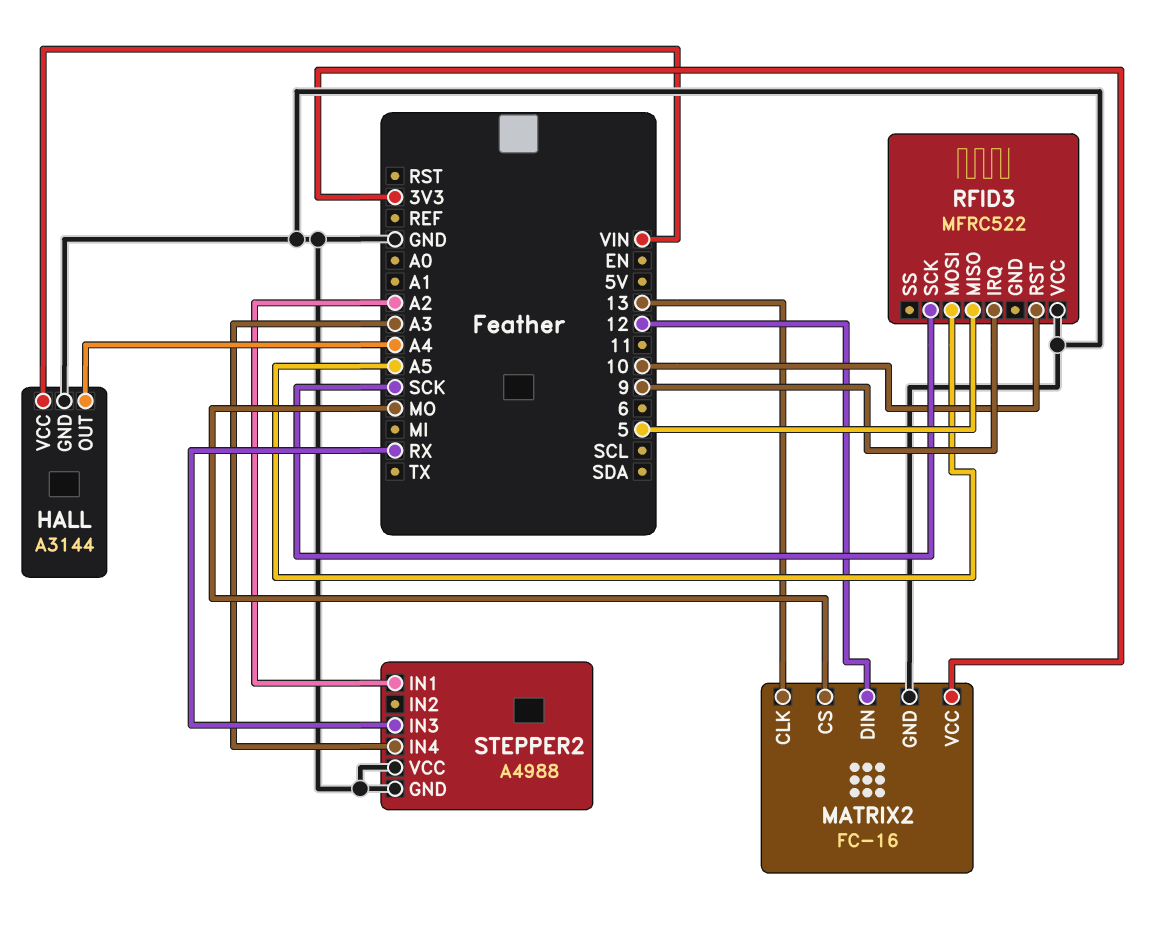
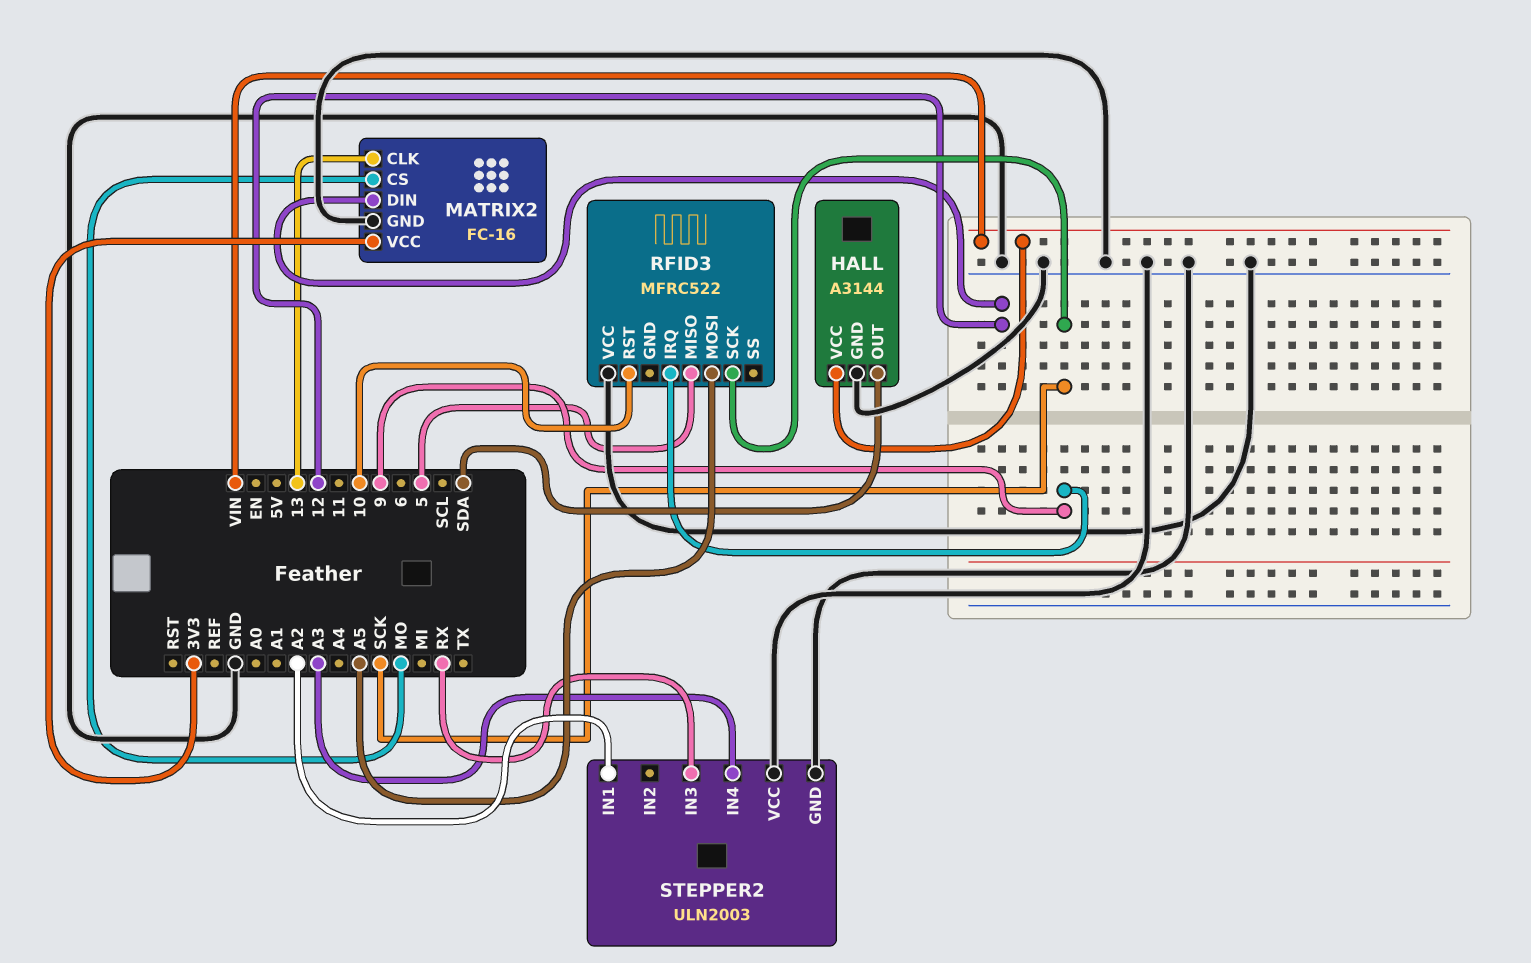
HALL pin OUT: A4 -> SDA
STEPPER2: A4988 -> ULN2003

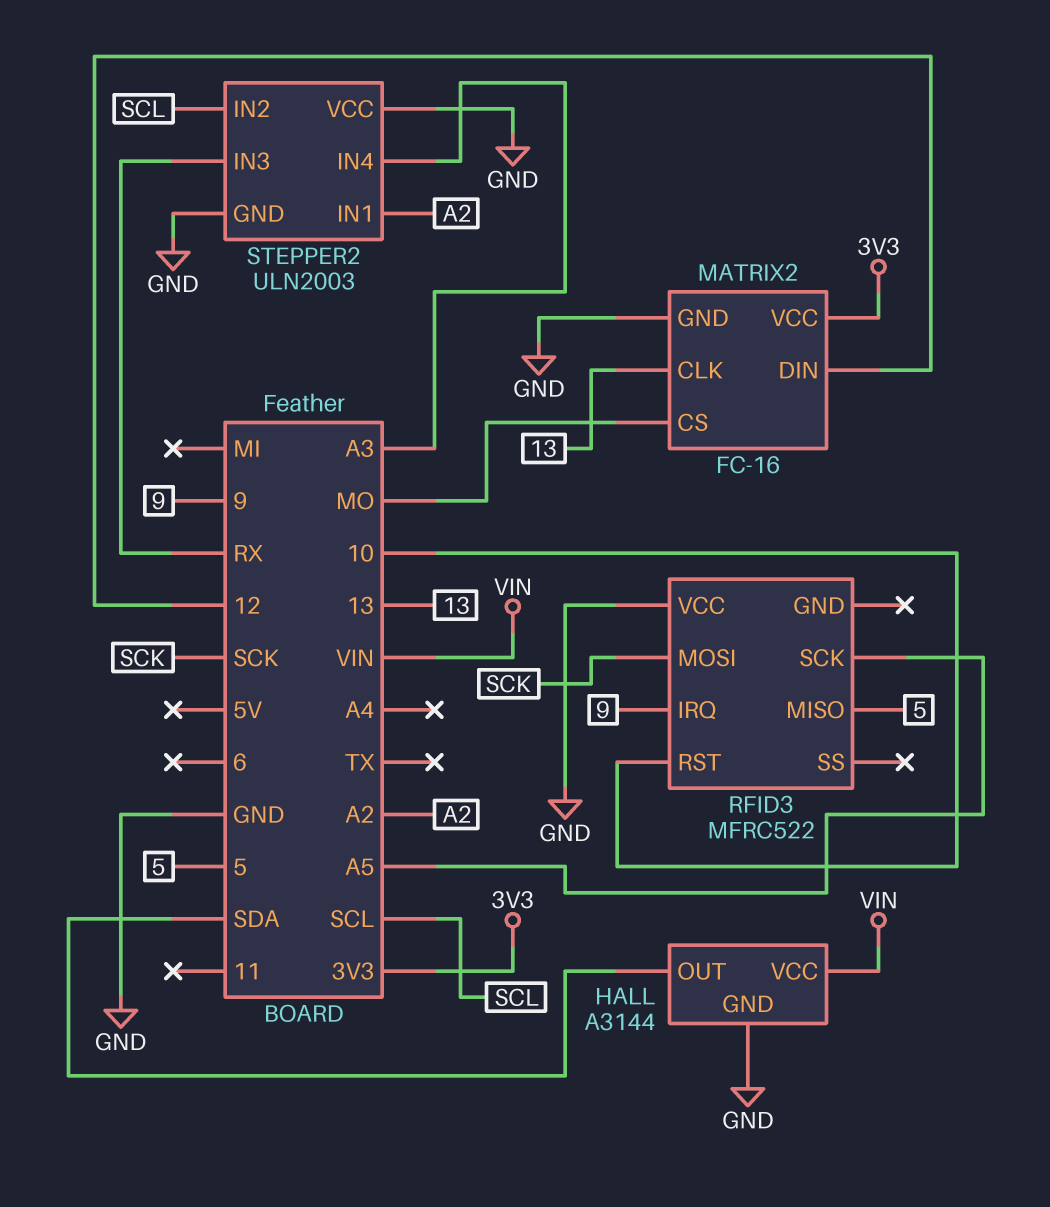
RFID3 pin MOSI: A5 -> SCK
RFID3 pin SCK: SCK -> A5
STEPPER2 pin IN2: none -> SCL

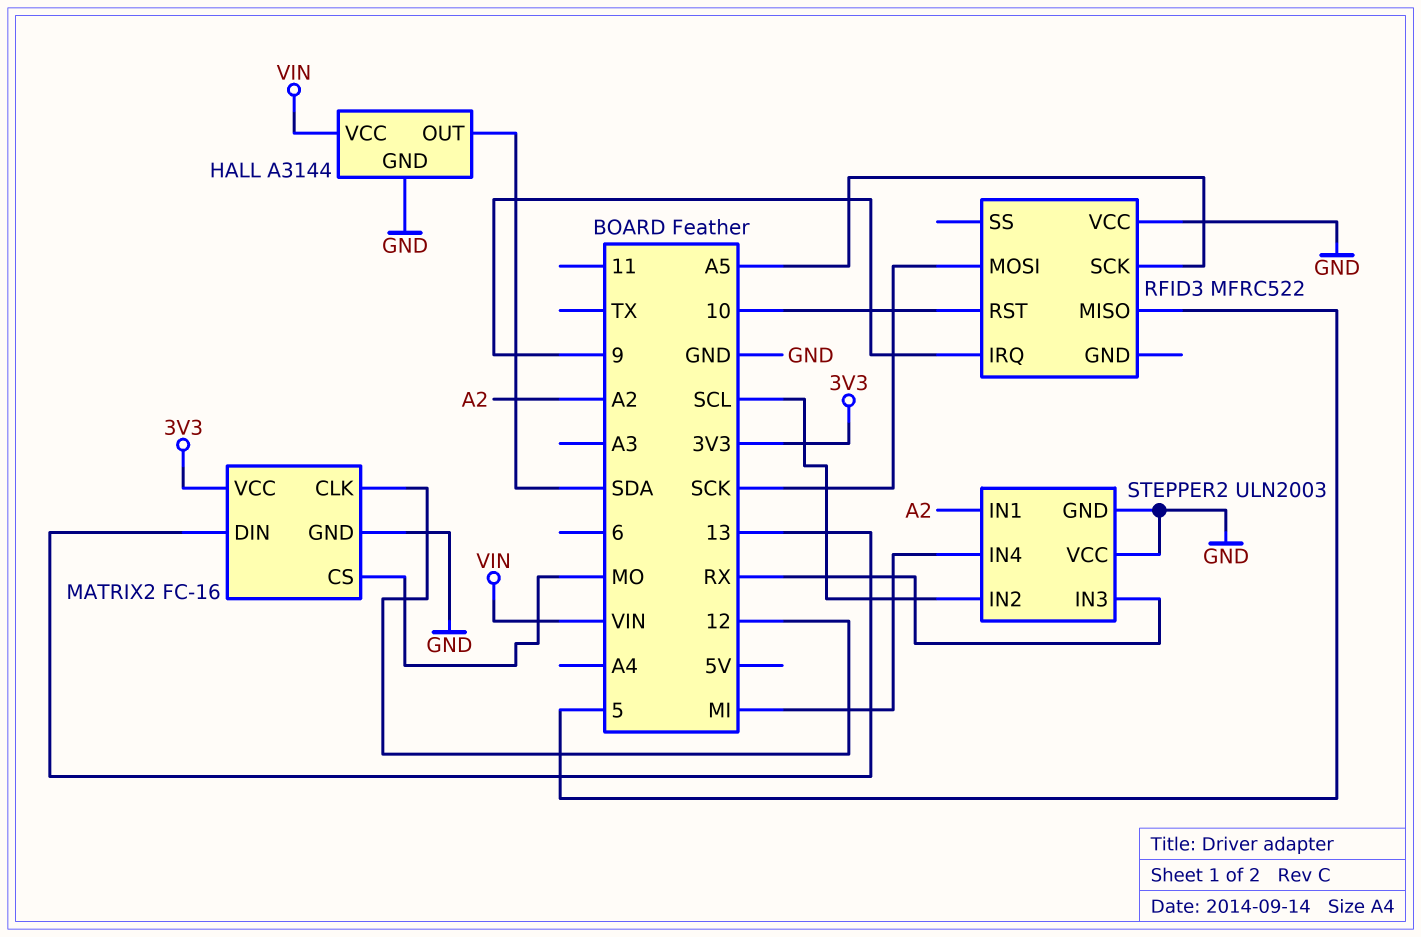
MATRIX2 pin CLK: 13 -> 12
MATRIX2 pin DIN: 12 -> 13
STEPPER2 pin IN4: A3 -> MI

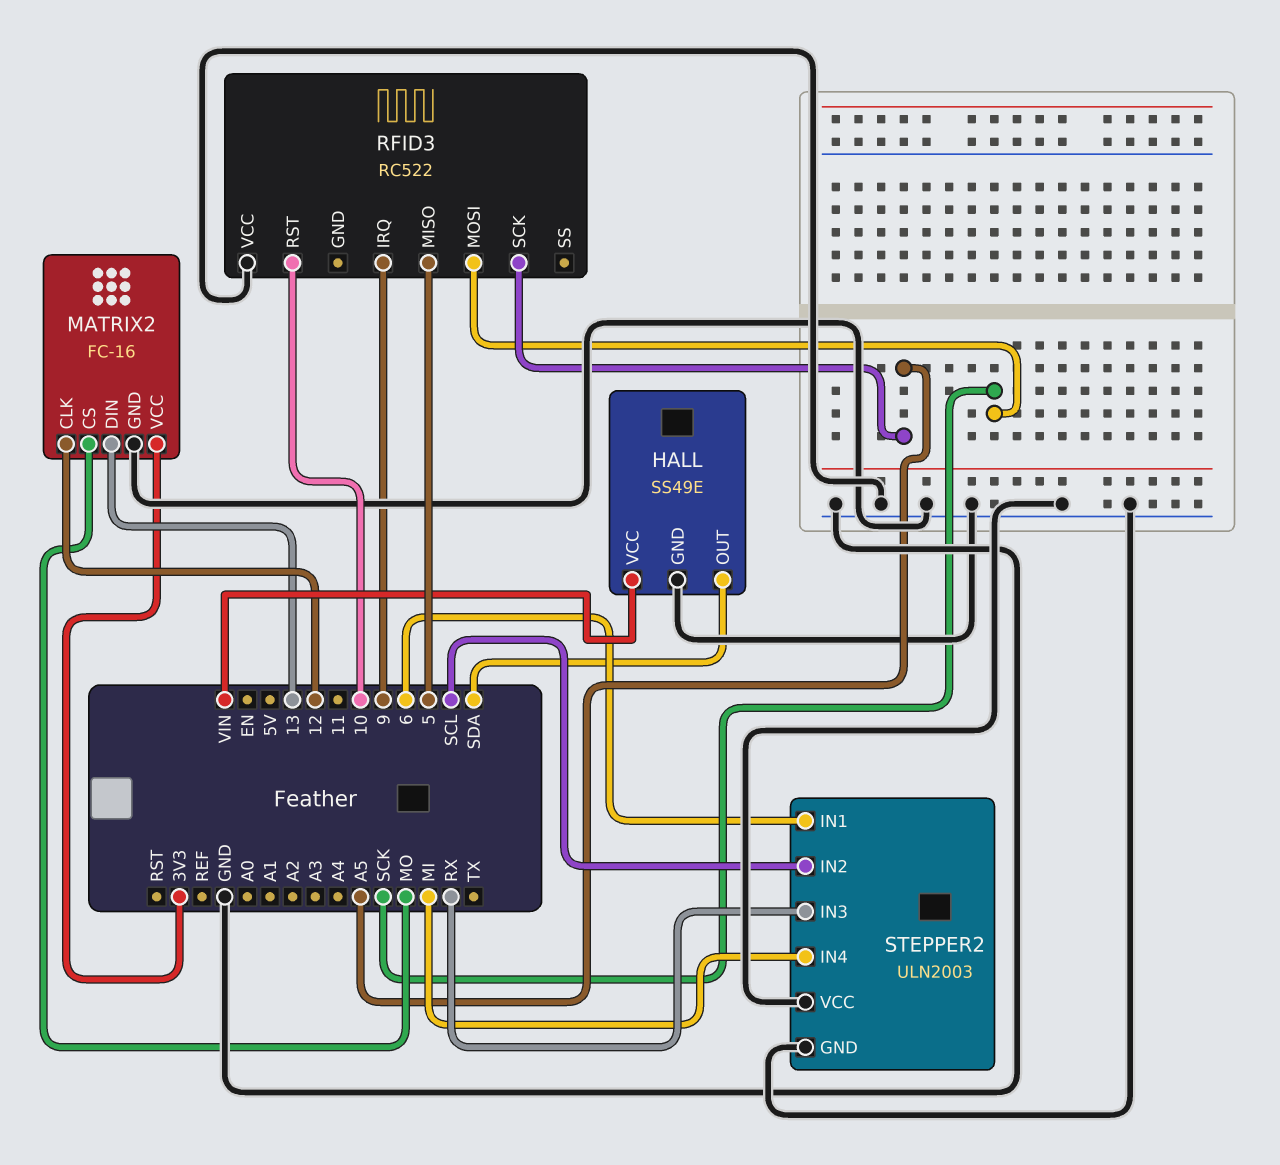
HALL: A3144 -> SS49E
RFID3: MFRC522 -> RC522
STEPPER2 pin IN1: A2 -> 6

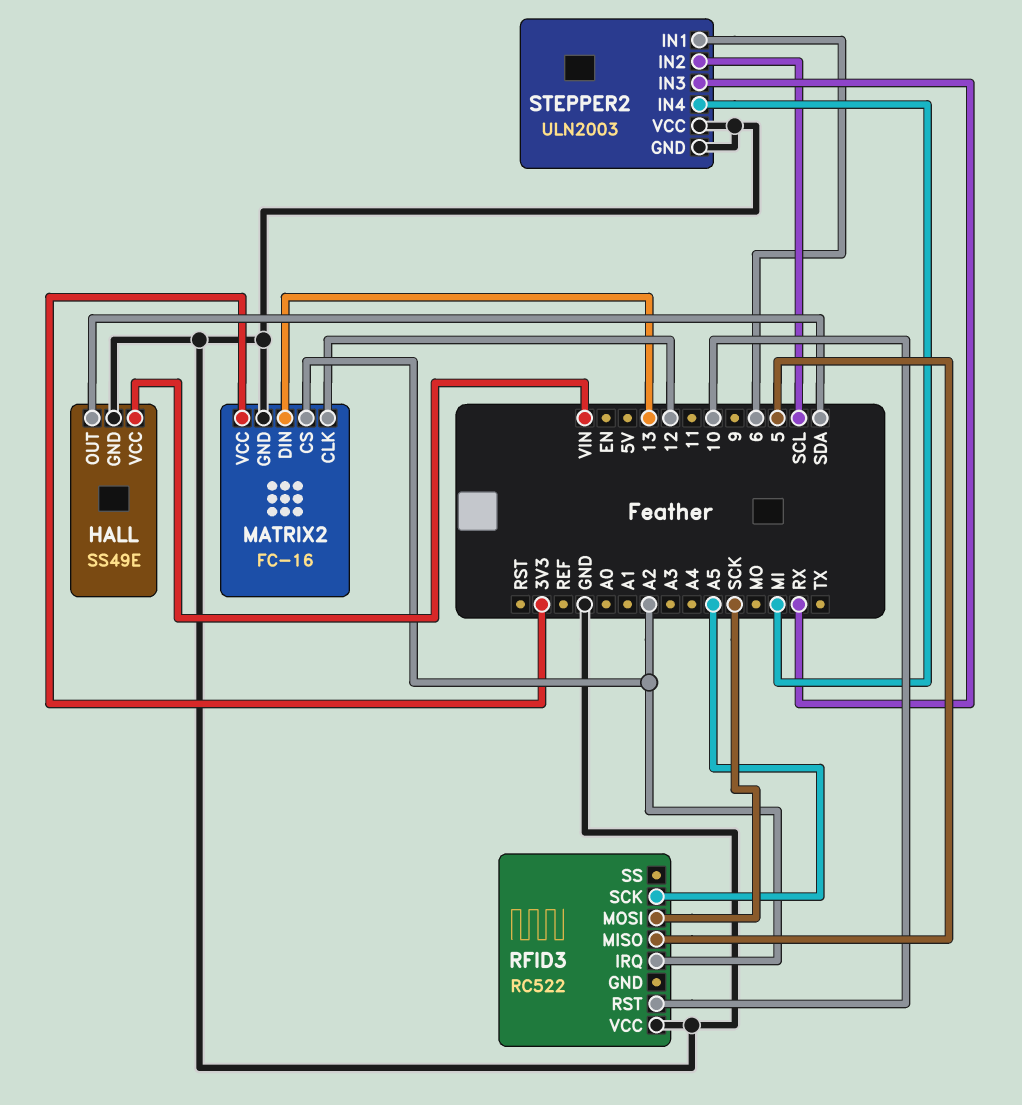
MATRIX2 pin CS: MO -> A2
RFID3 pin IRQ: 9 -> A2

